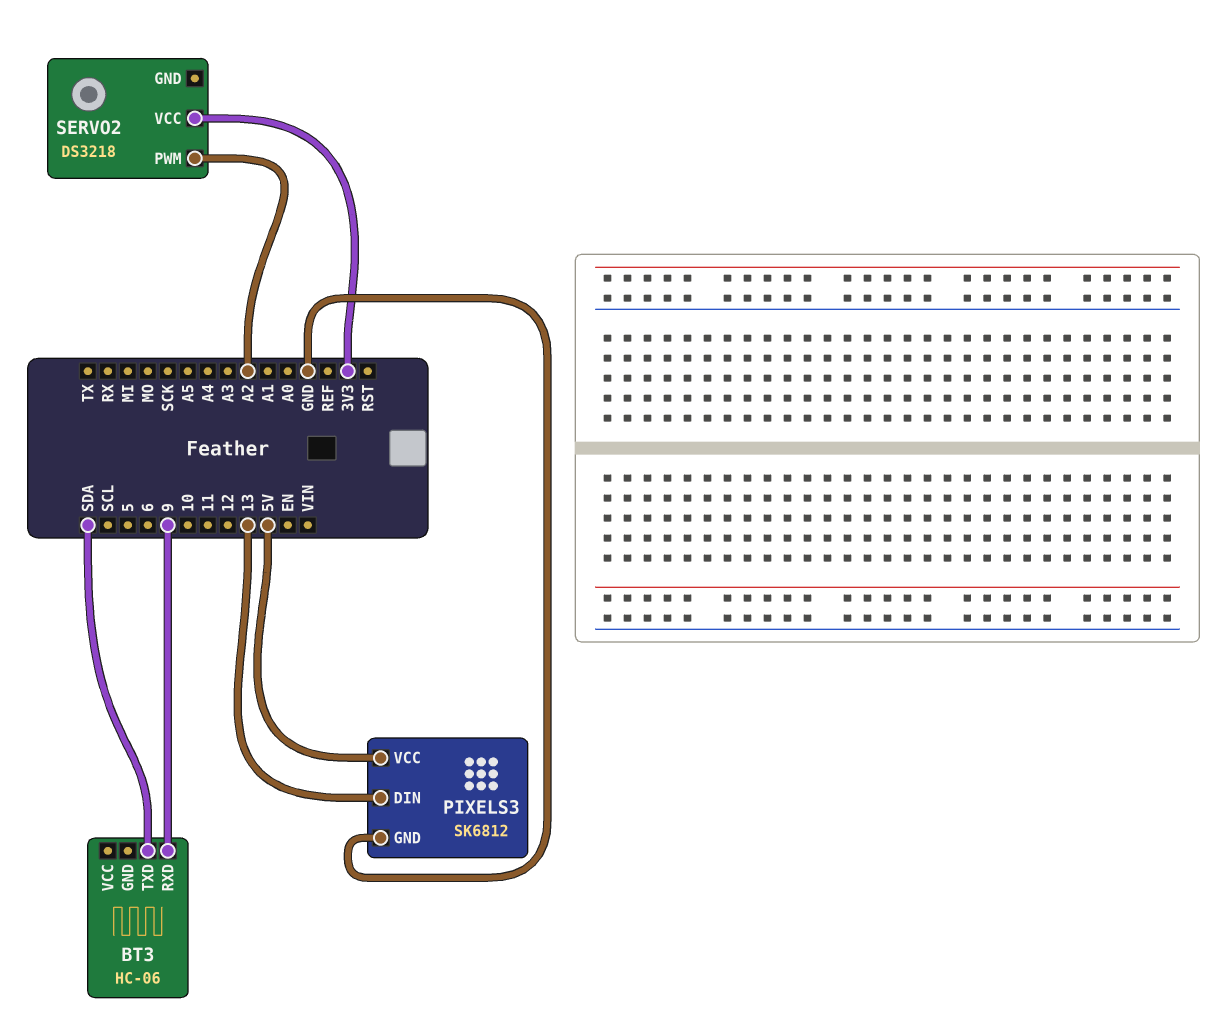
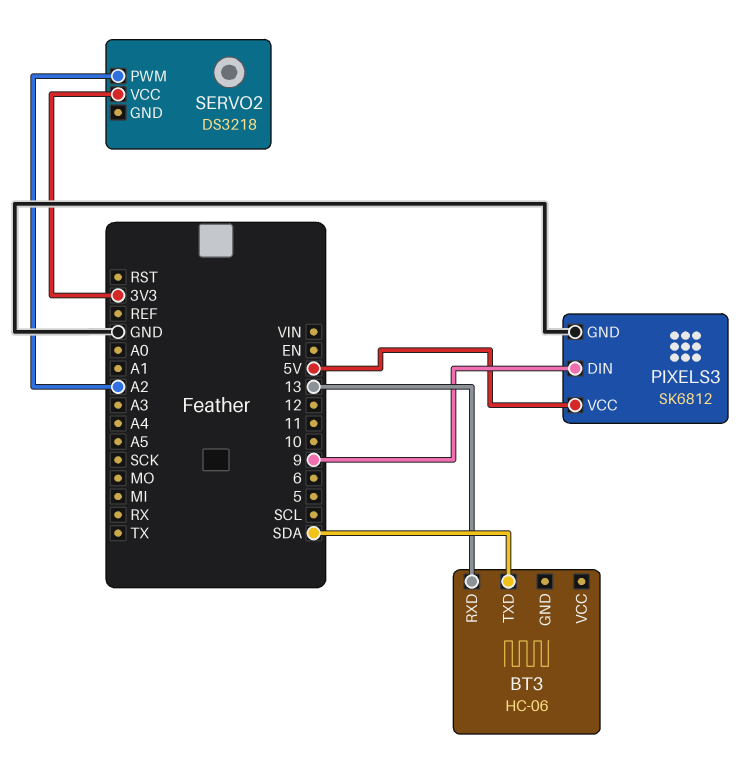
BT3 pin RXD: 9 -> 13
PIXELS3 pin DIN: 13 -> 9

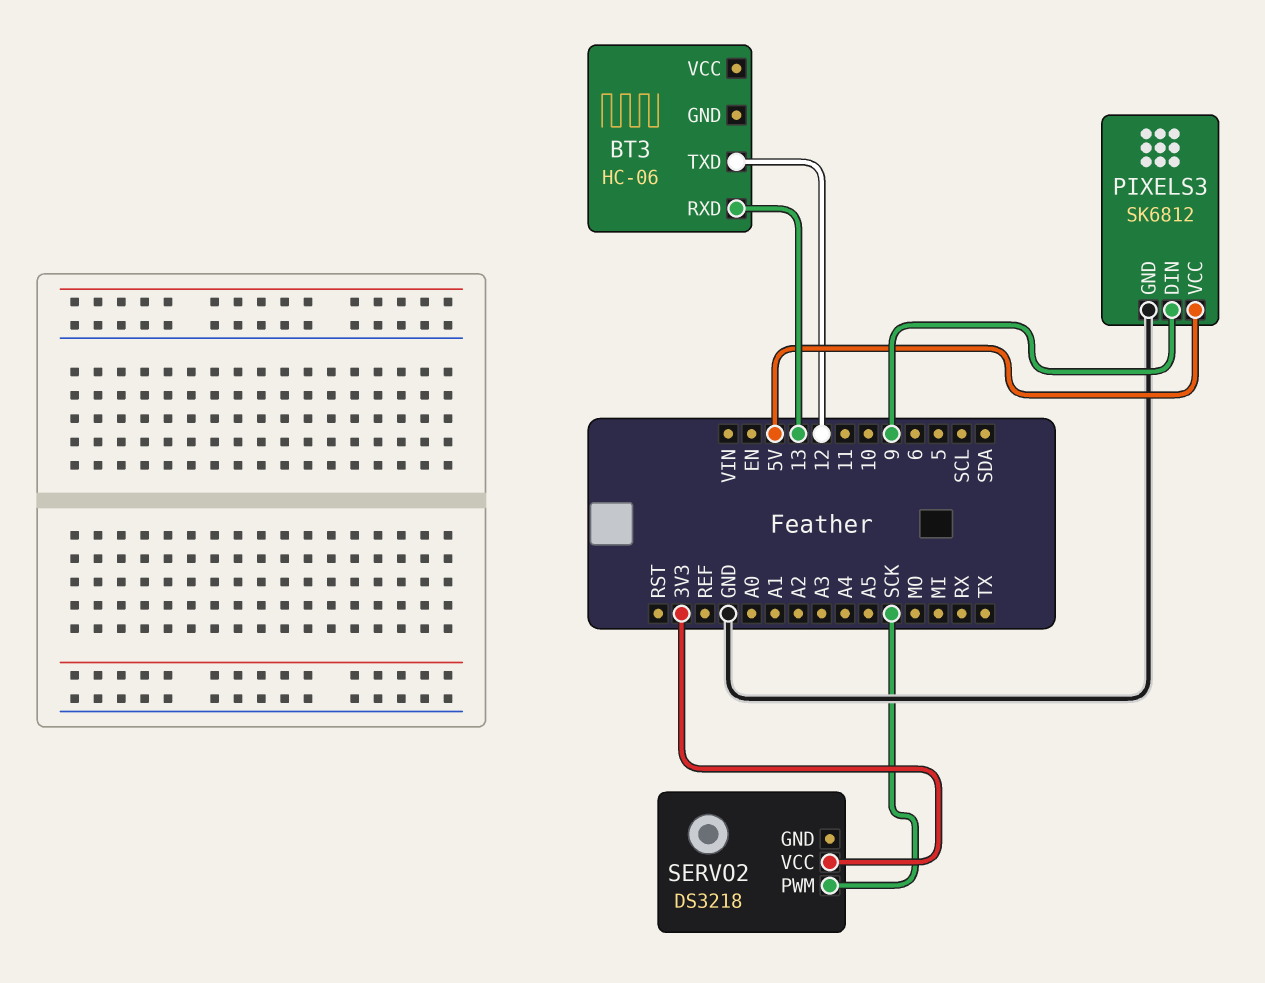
BT3 pin TXD: SDA -> 12
SERVO2 pin PWM: A2 -> SCK

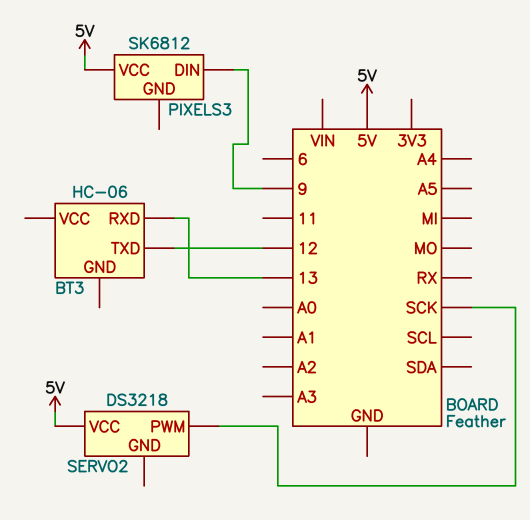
PIXELS3 pin GND: GND -> none
SERVO2 pin VCC: 3V3 -> 5V

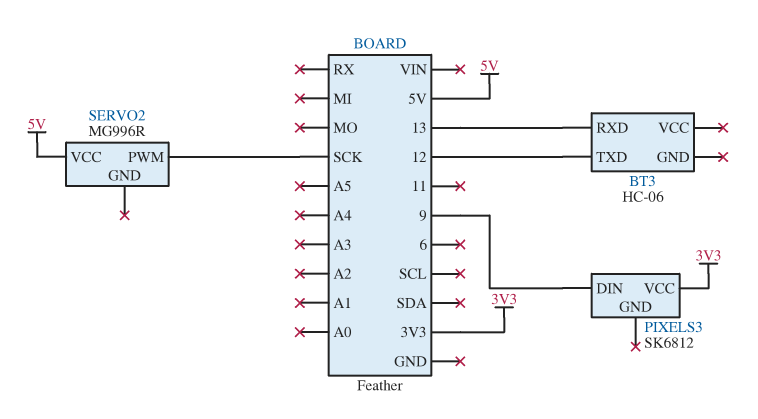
PIXELS3 pin VCC: 5V -> 3V3
SERVO2: DS3218 -> MG996R

